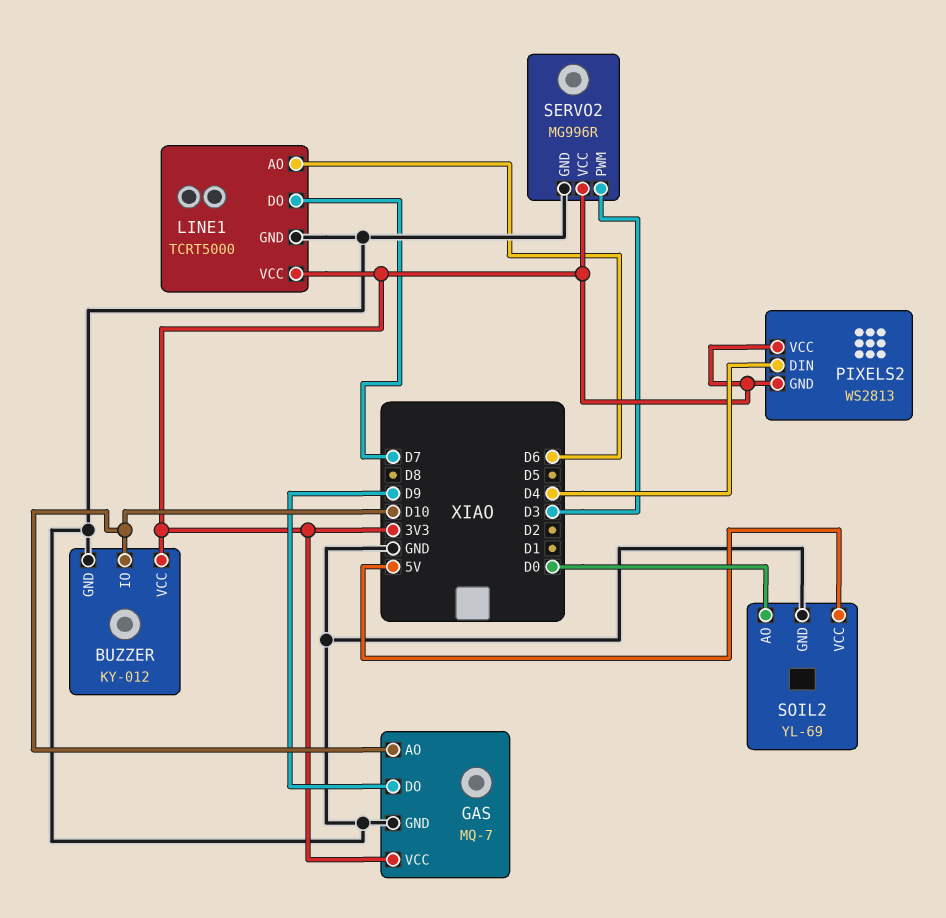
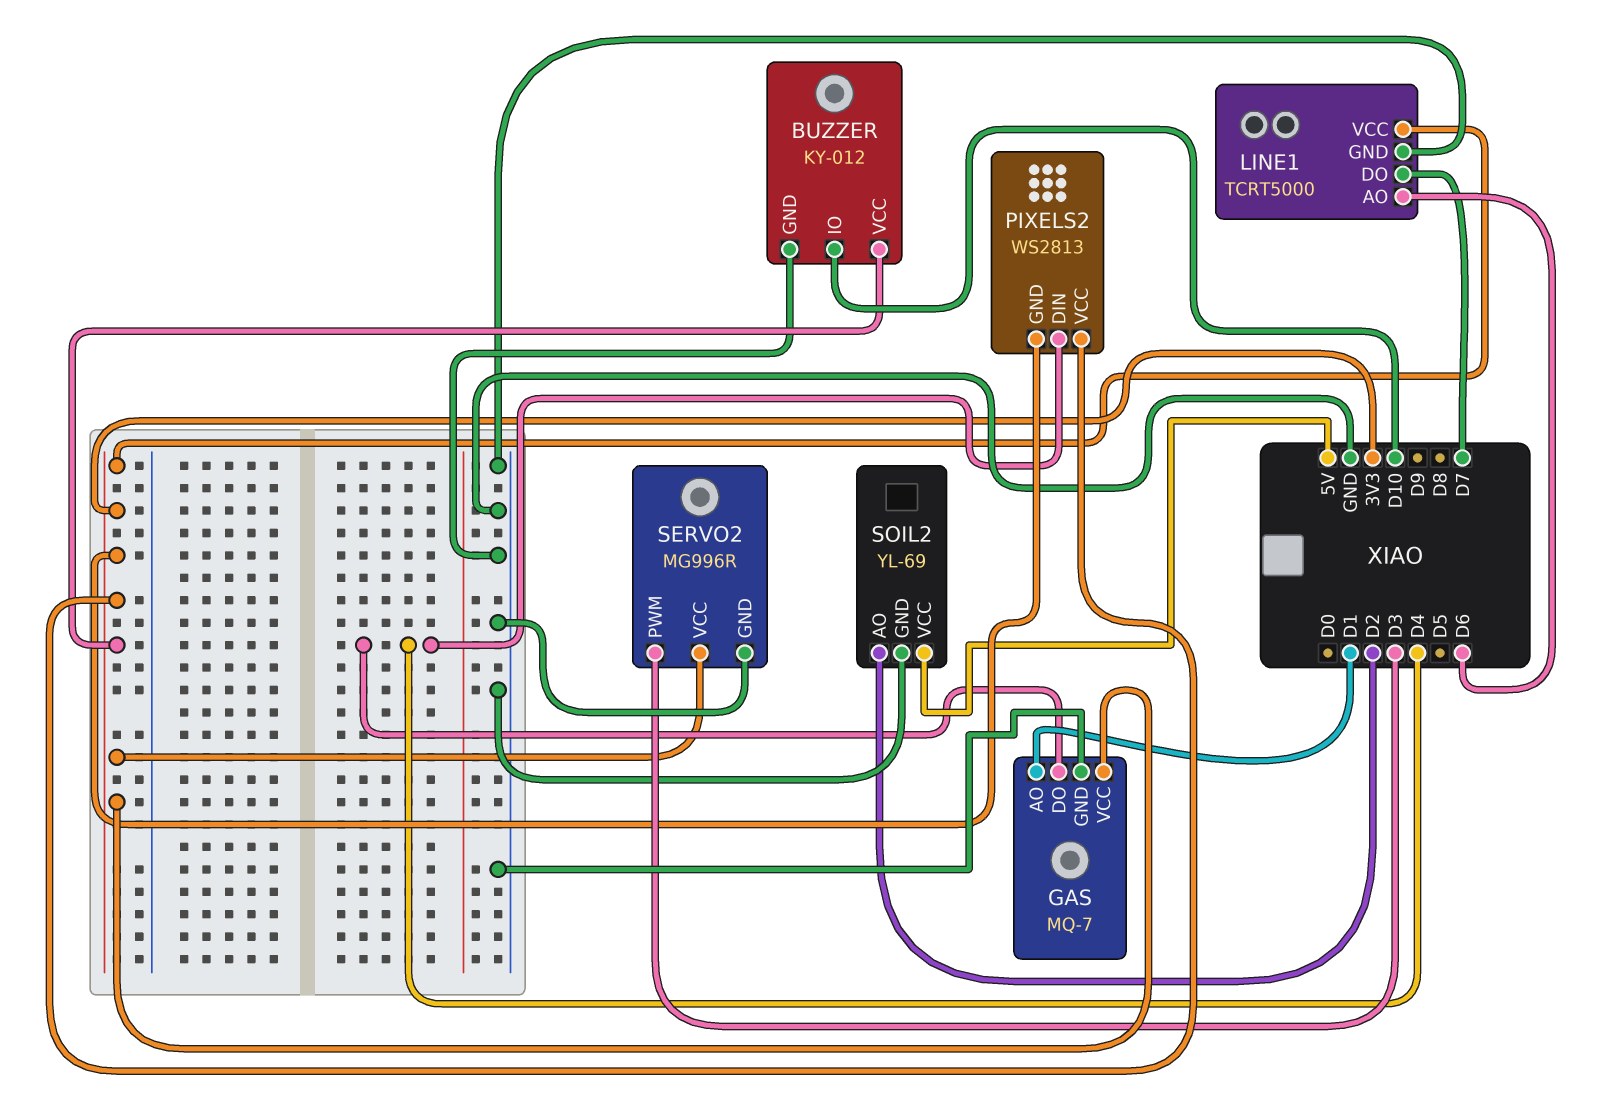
GAS pin AO: D10 -> D1
GAS pin DO: D9 -> D4
SOIL2 pin AO: D0 -> D2

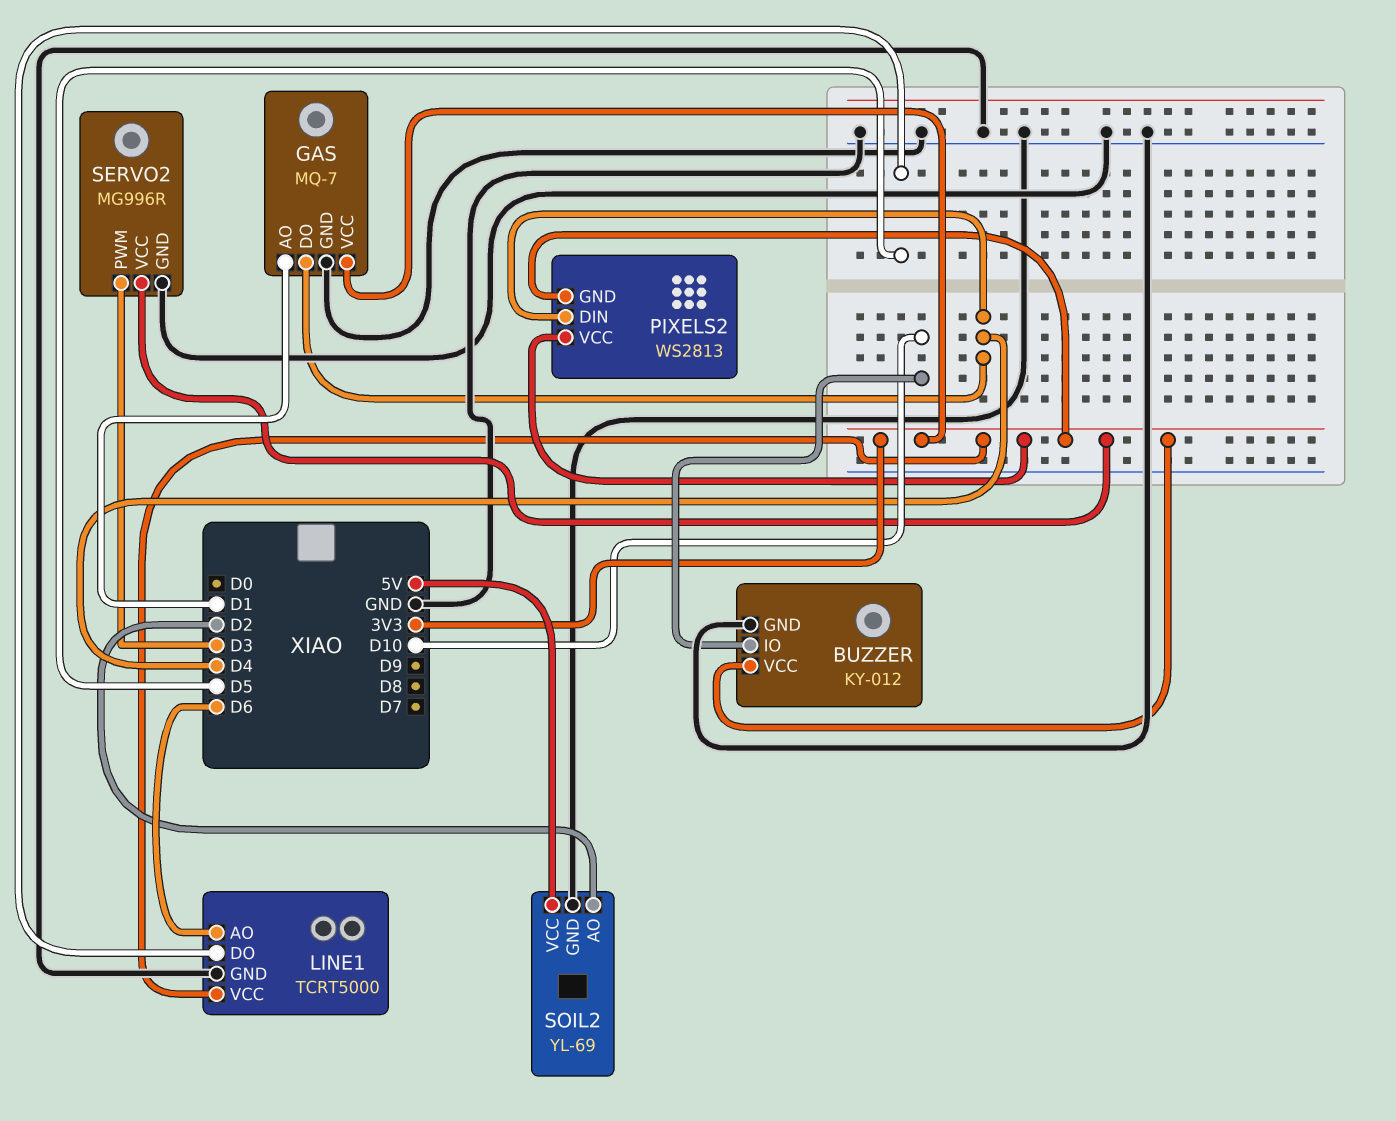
LINE1 pin DO: D7 -> D5

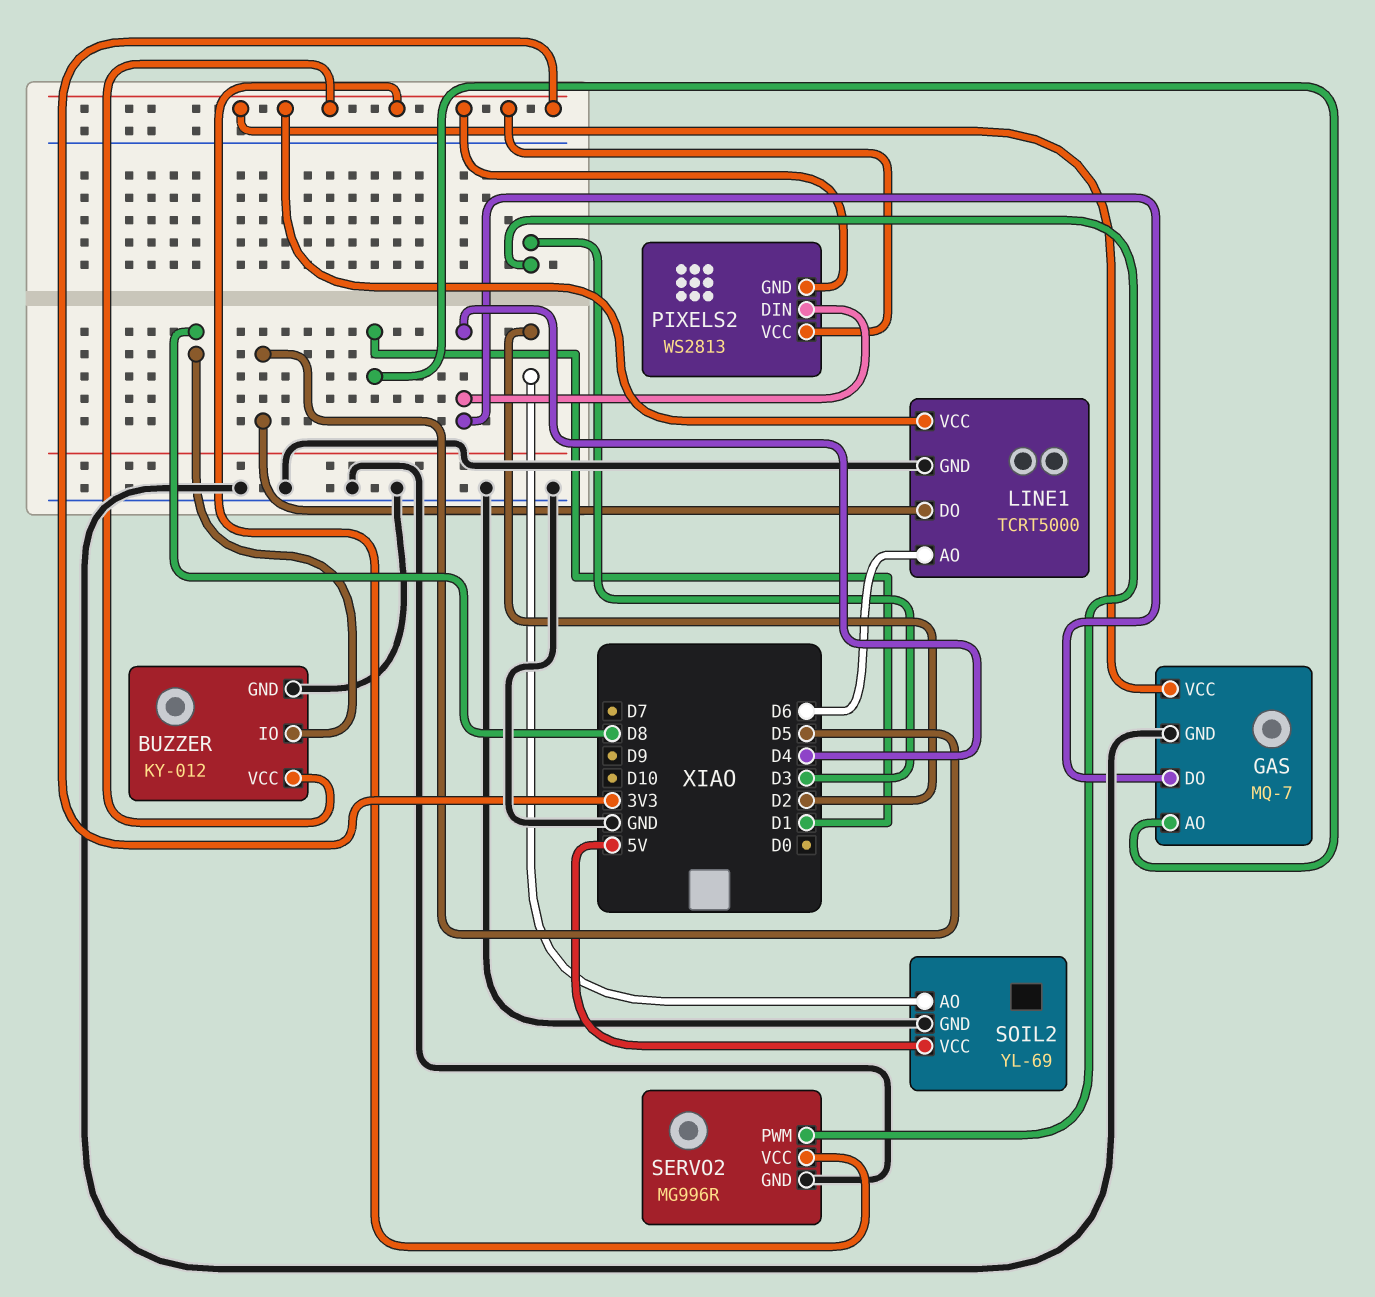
BUZZER pin IO: D10 -> D8

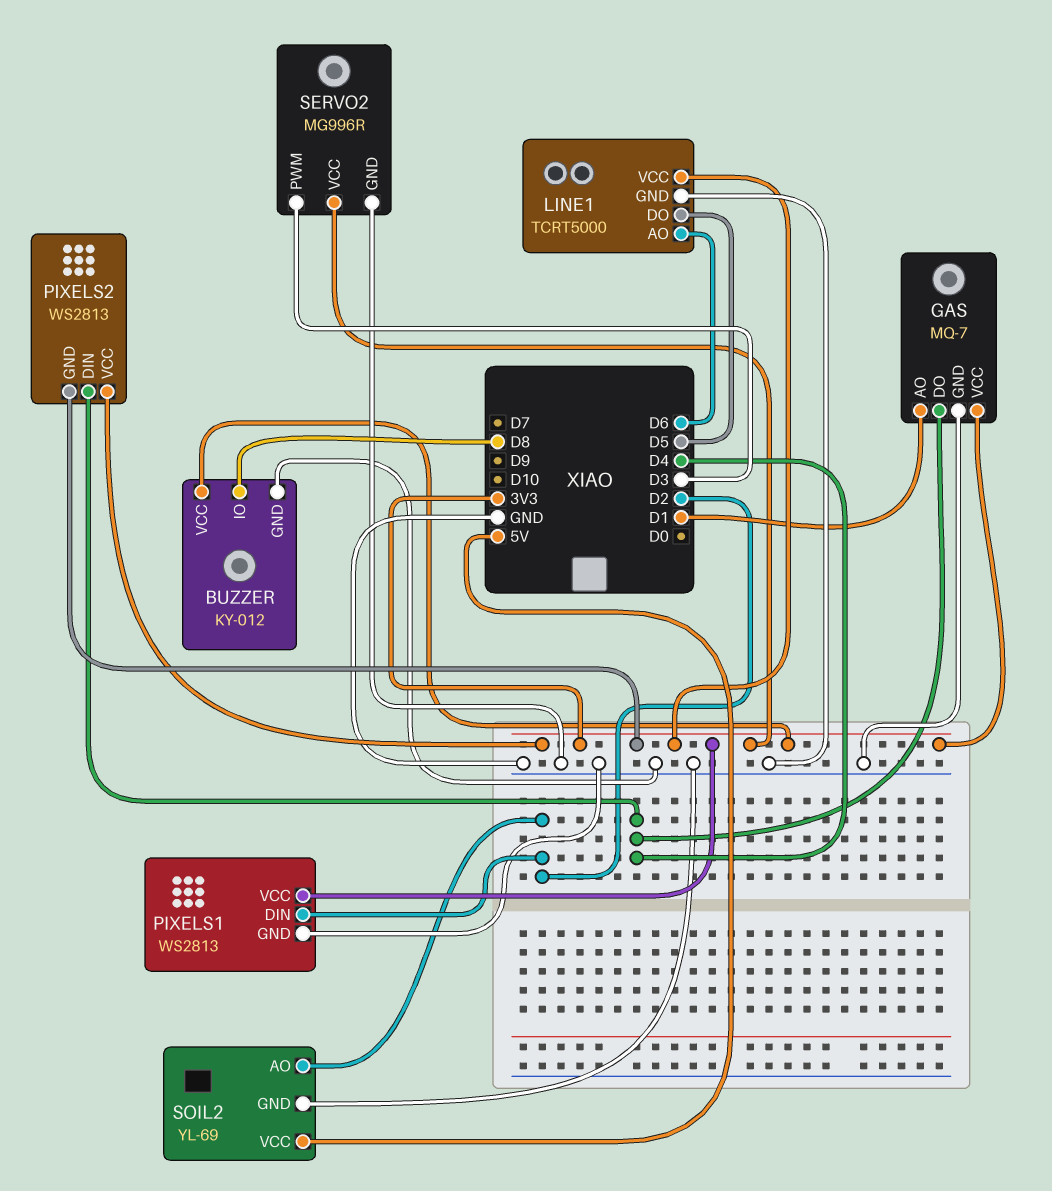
PIXELS1: none -> WS2813
PIXELS1 pin DIN: none -> D2
PIXELS1 pin GND: none -> GND
PIXELS1 pin VCC: none -> 3V3

